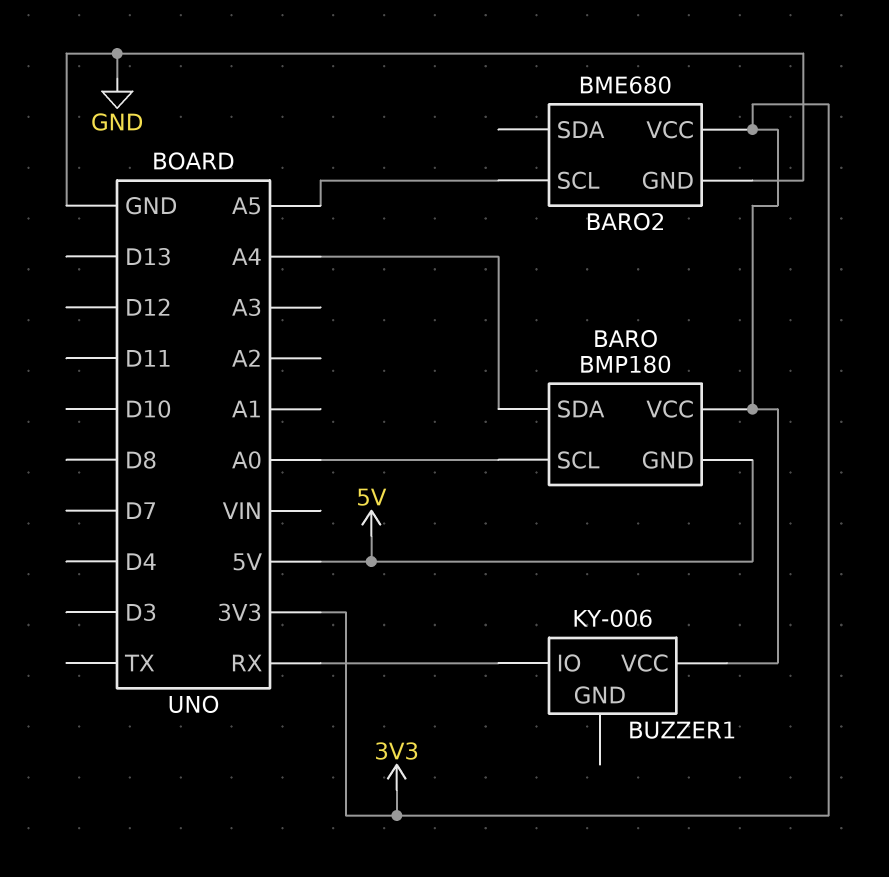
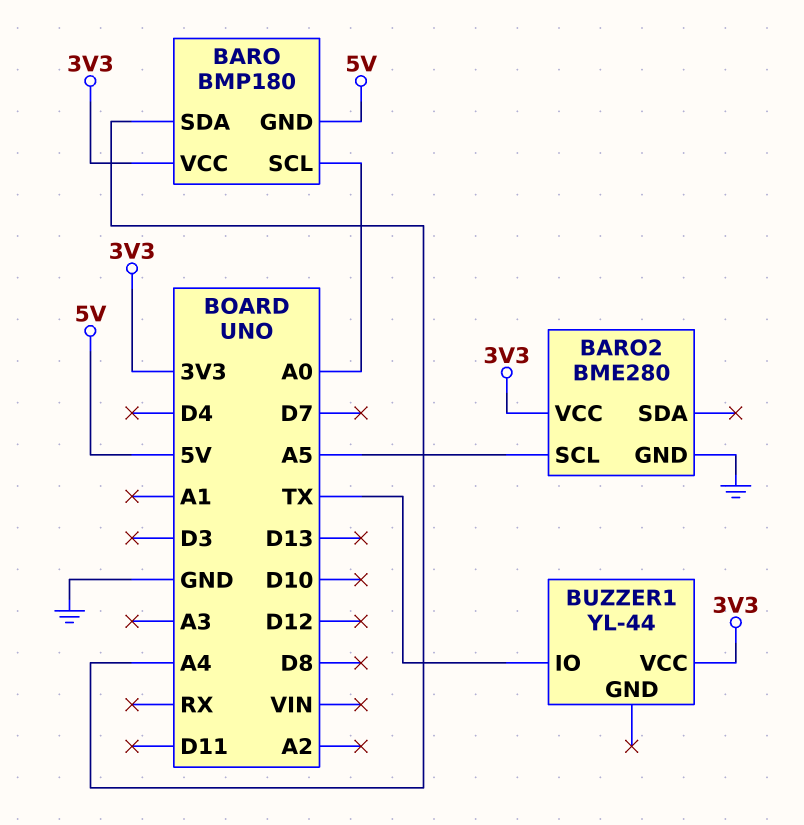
BARO2: BME680 -> BME280
BUZZER1: KY-006 -> YL-44
BUZZER1 pin IO: RX -> TX

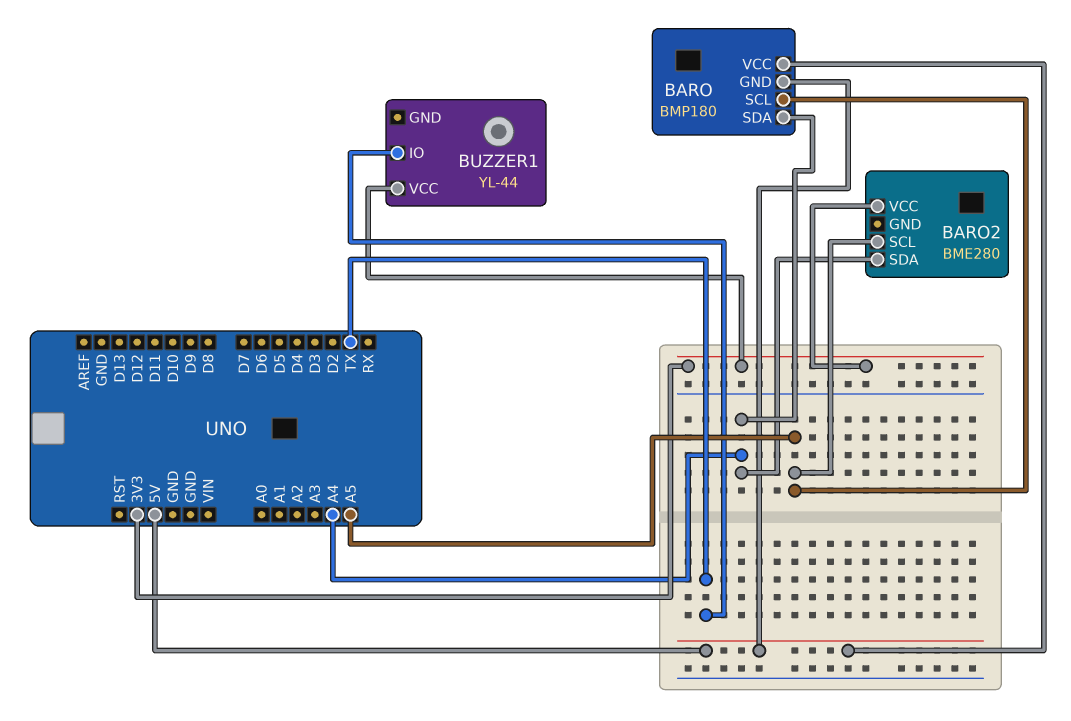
BARO pin SCL: A0 -> A5
BARO pin VCC: 3V3 -> 5V
BARO2 pin GND: GND -> none
BARO2 pin SDA: none -> A4

